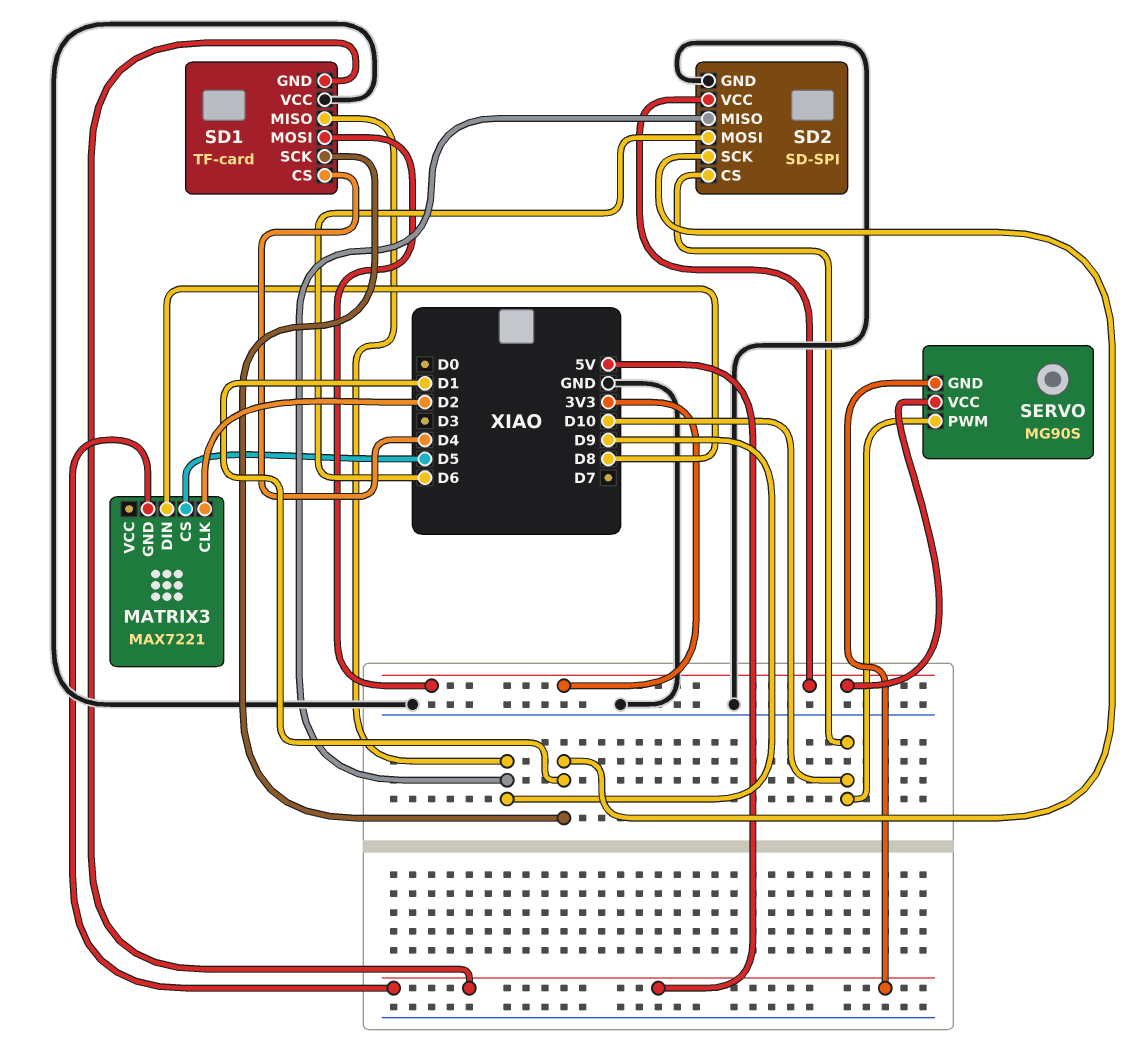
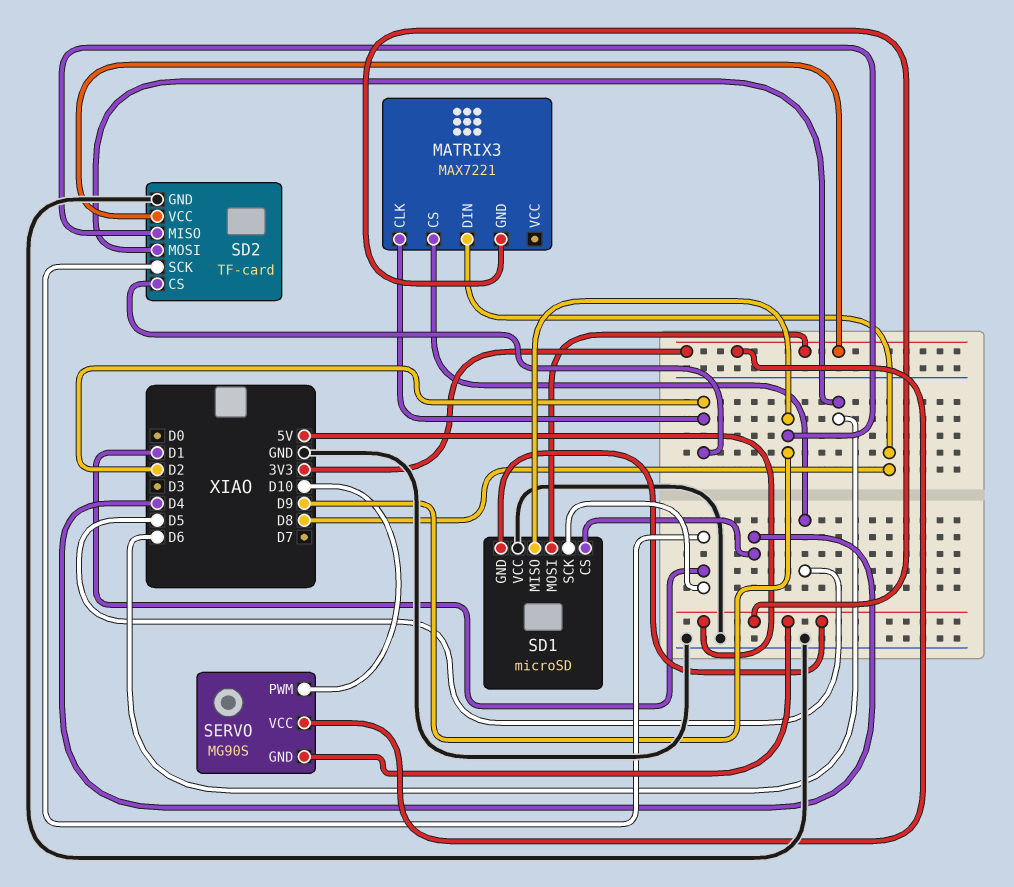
SD1: TF-card -> microSD
SD2: SD-SPI -> TF-card
SD2 pin CS: D10 -> D2

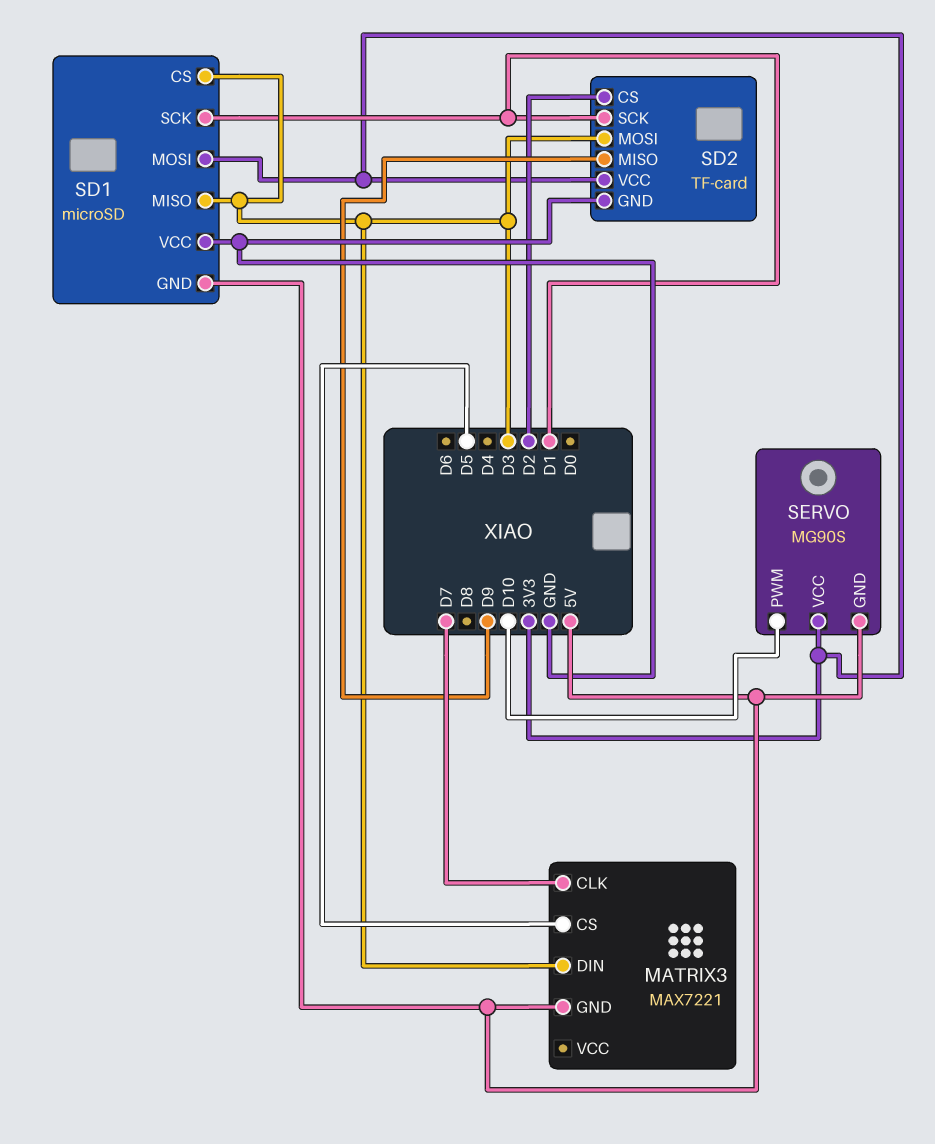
MATRIX3 pin CLK: D2 -> D7
MATRIX3 pin DIN: D8 -> D3
SD1 pin CS: D4 -> D3
SD1 pin MISO: D9 -> D3
SD2 pin MOSI: D6 -> D3

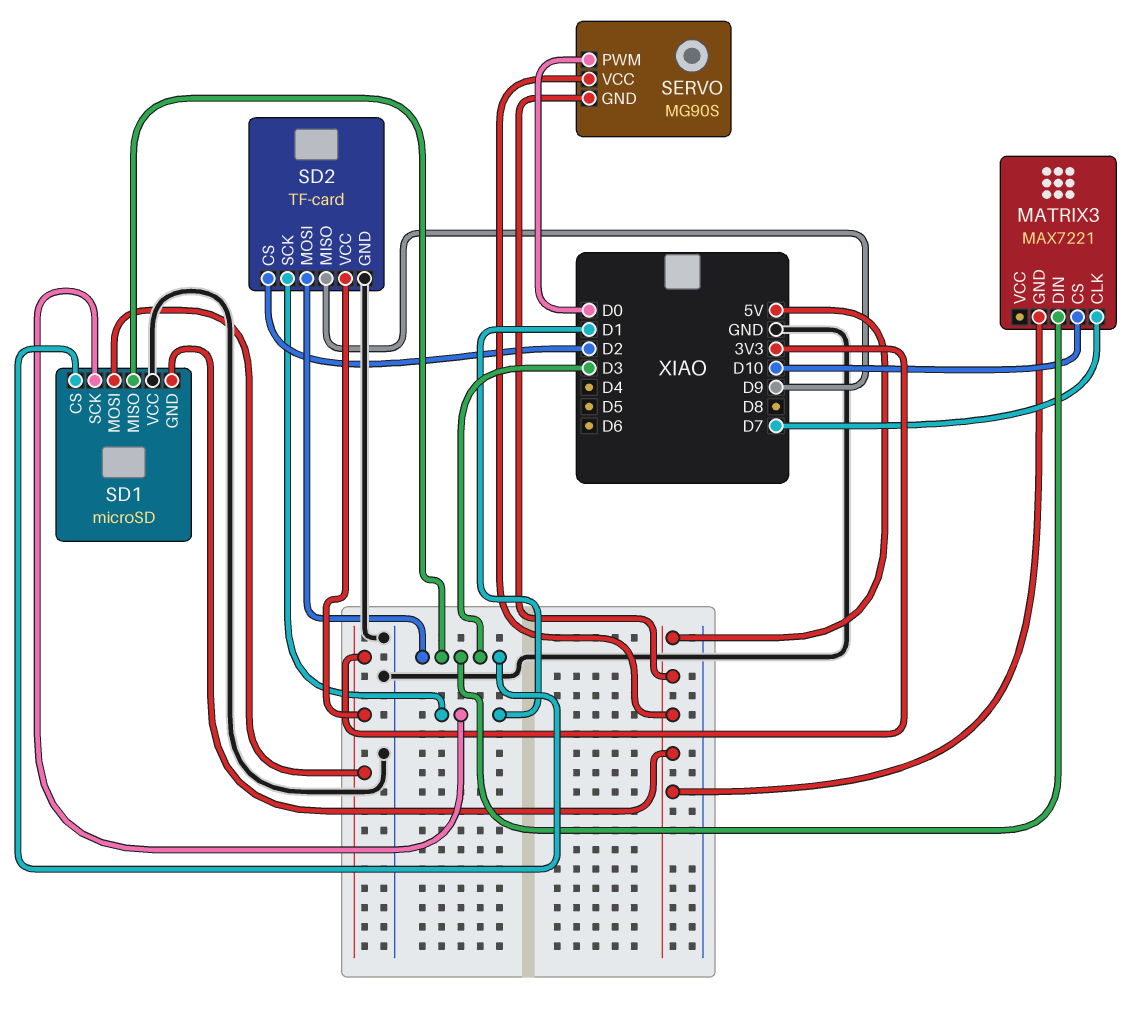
MATRIX3 pin CS: D5 -> D10
SERVO pin PWM: D10 -> D0
SERVO pin VCC: 3V3 -> 5V

